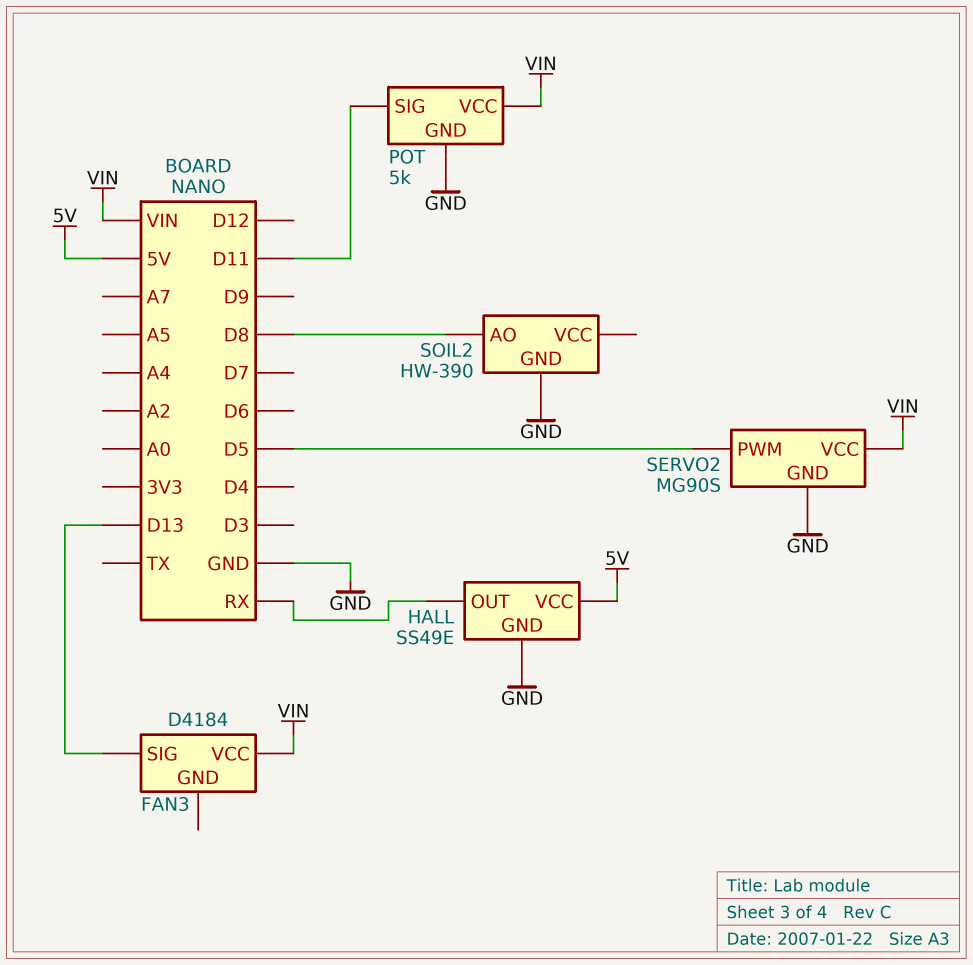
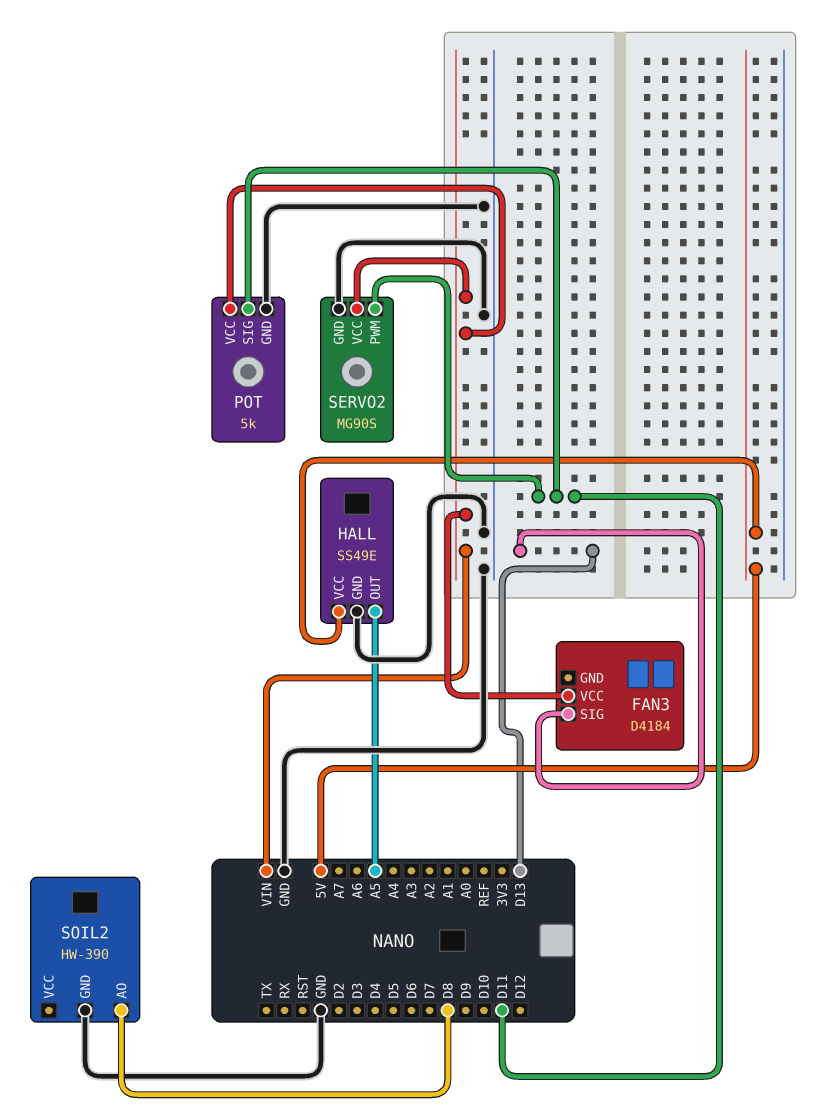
HALL pin OUT: RX -> A5
SERVO2 pin PWM: D5 -> D11

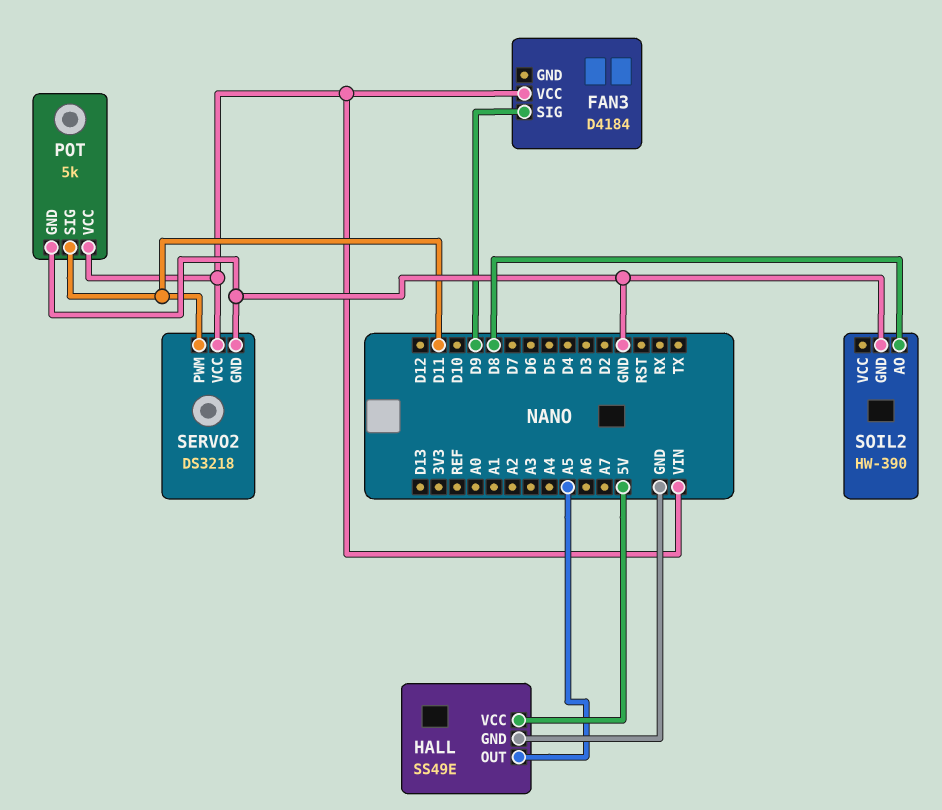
FAN3 pin SIG: D13 -> D9
SERVO2: MG90S -> DS3218

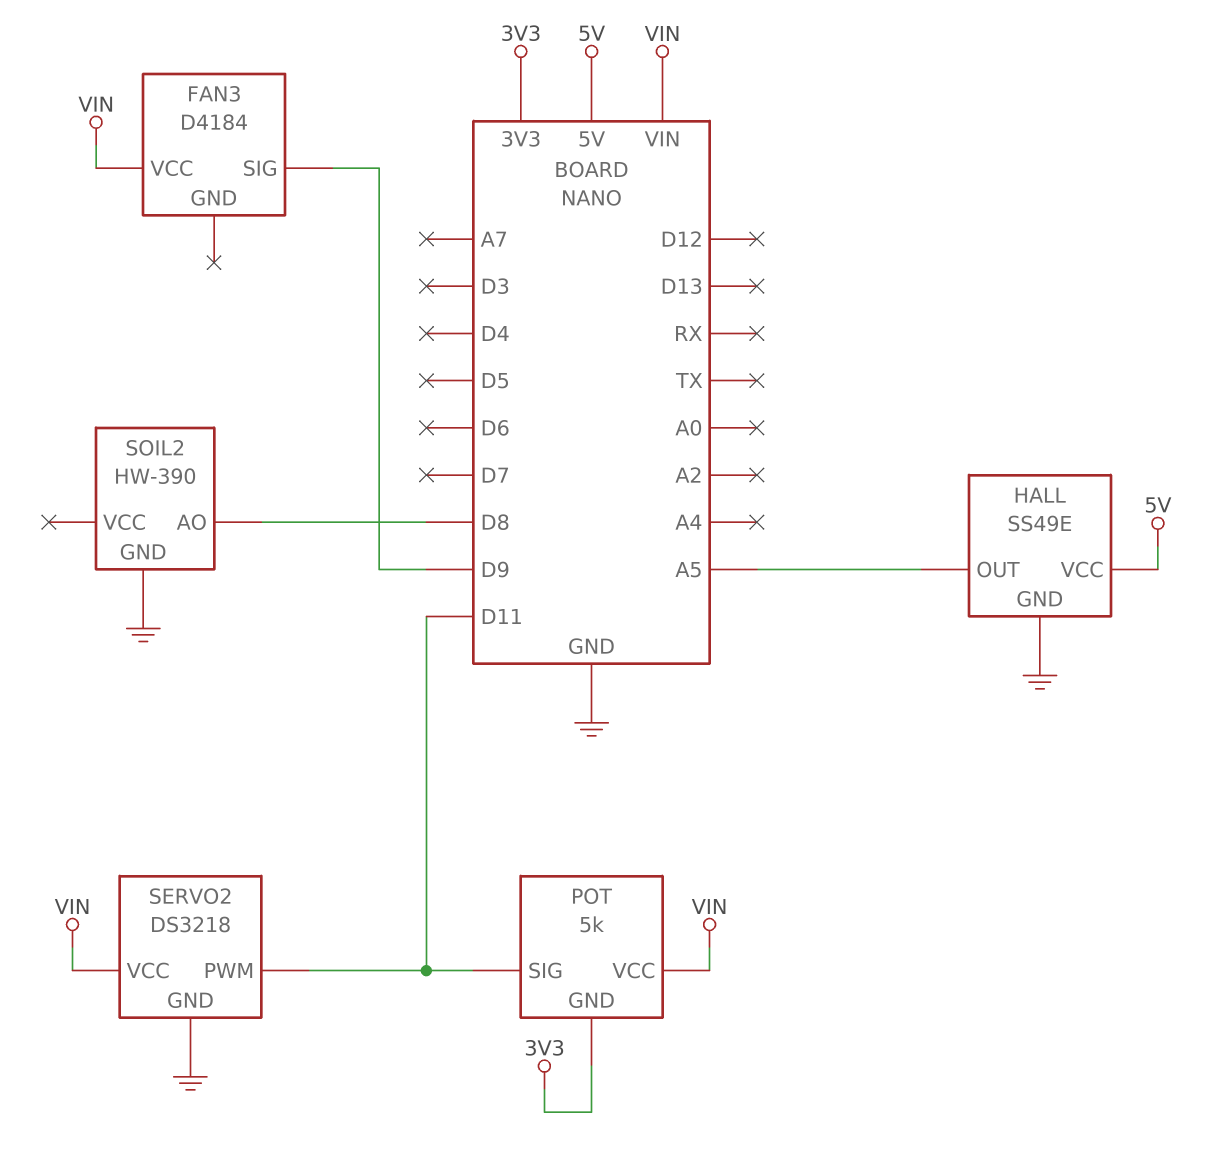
POT pin GND: GND -> 3V3

